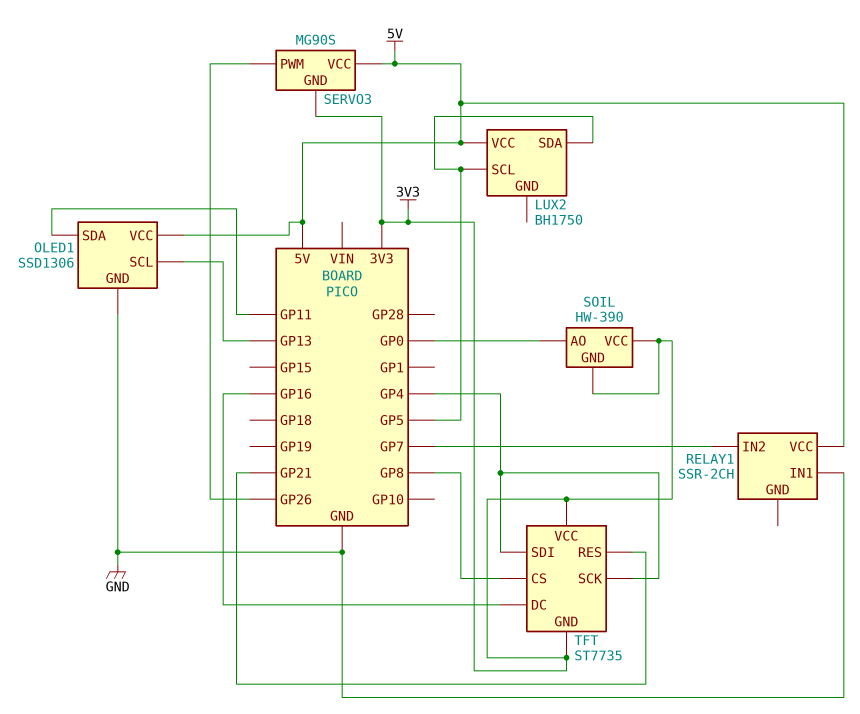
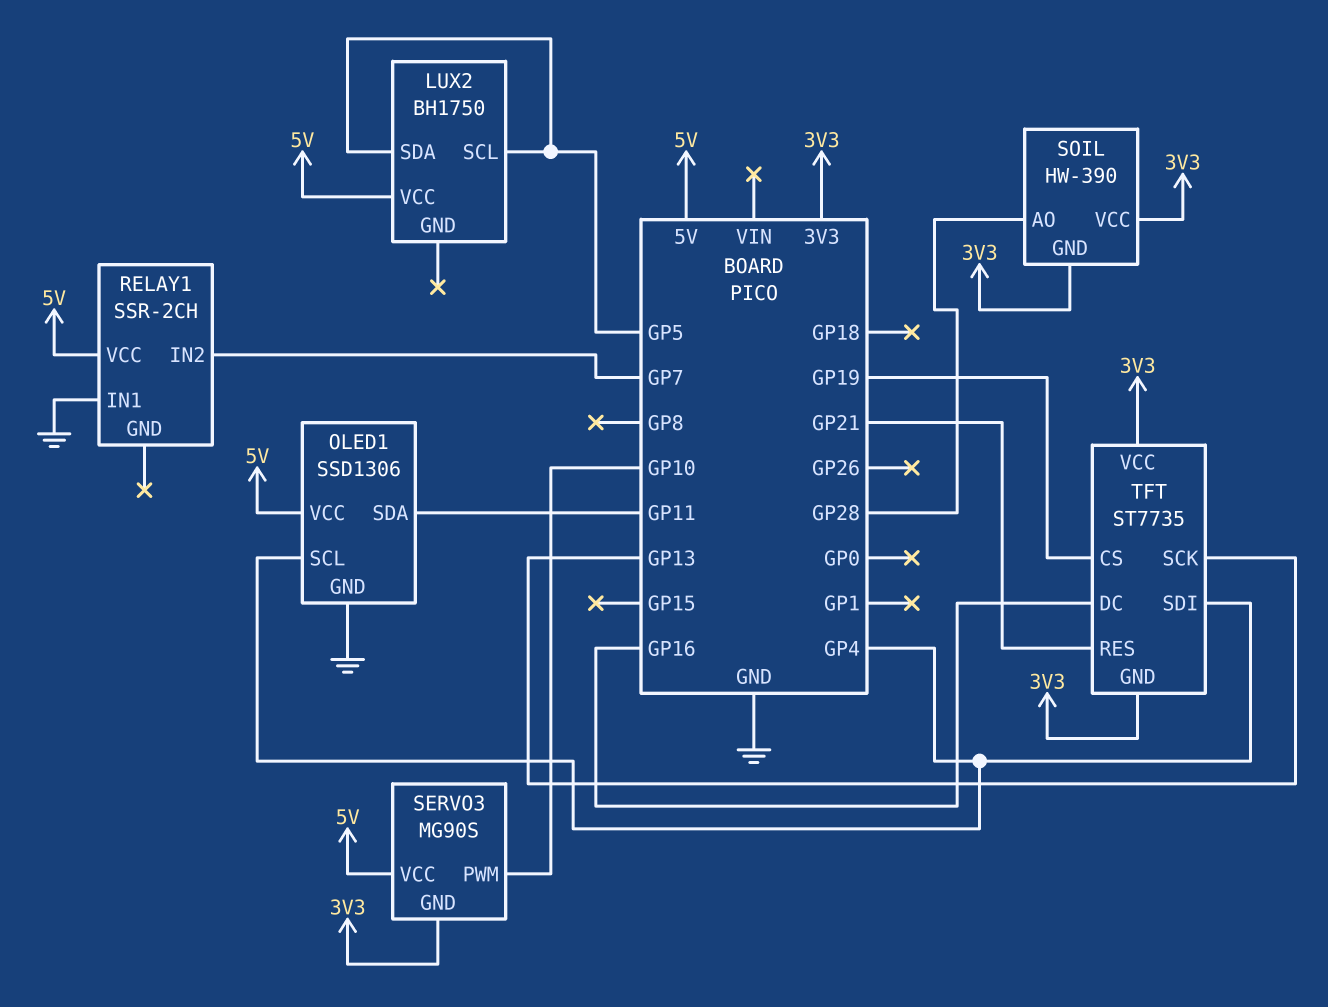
OLED1 pin SCL: GP13 -> GP4
SERVO3 pin PWM: GP26 -> GP10
SOIL pin AO: GP0 -> GP28
TFT pin CS: GP8 -> GP19
TFT pin SCK: GP4 -> GP13

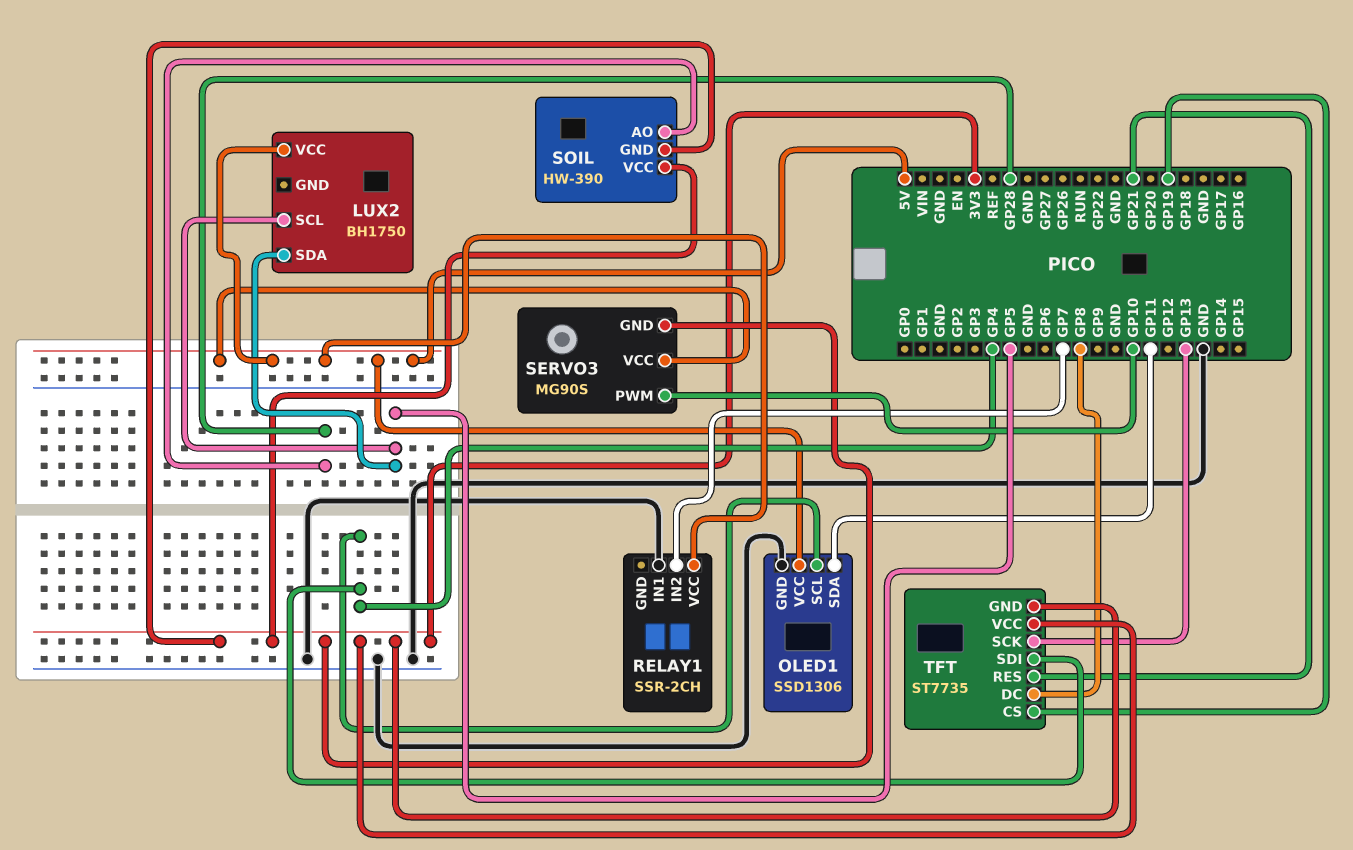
TFT pin DC: GP16 -> GP8

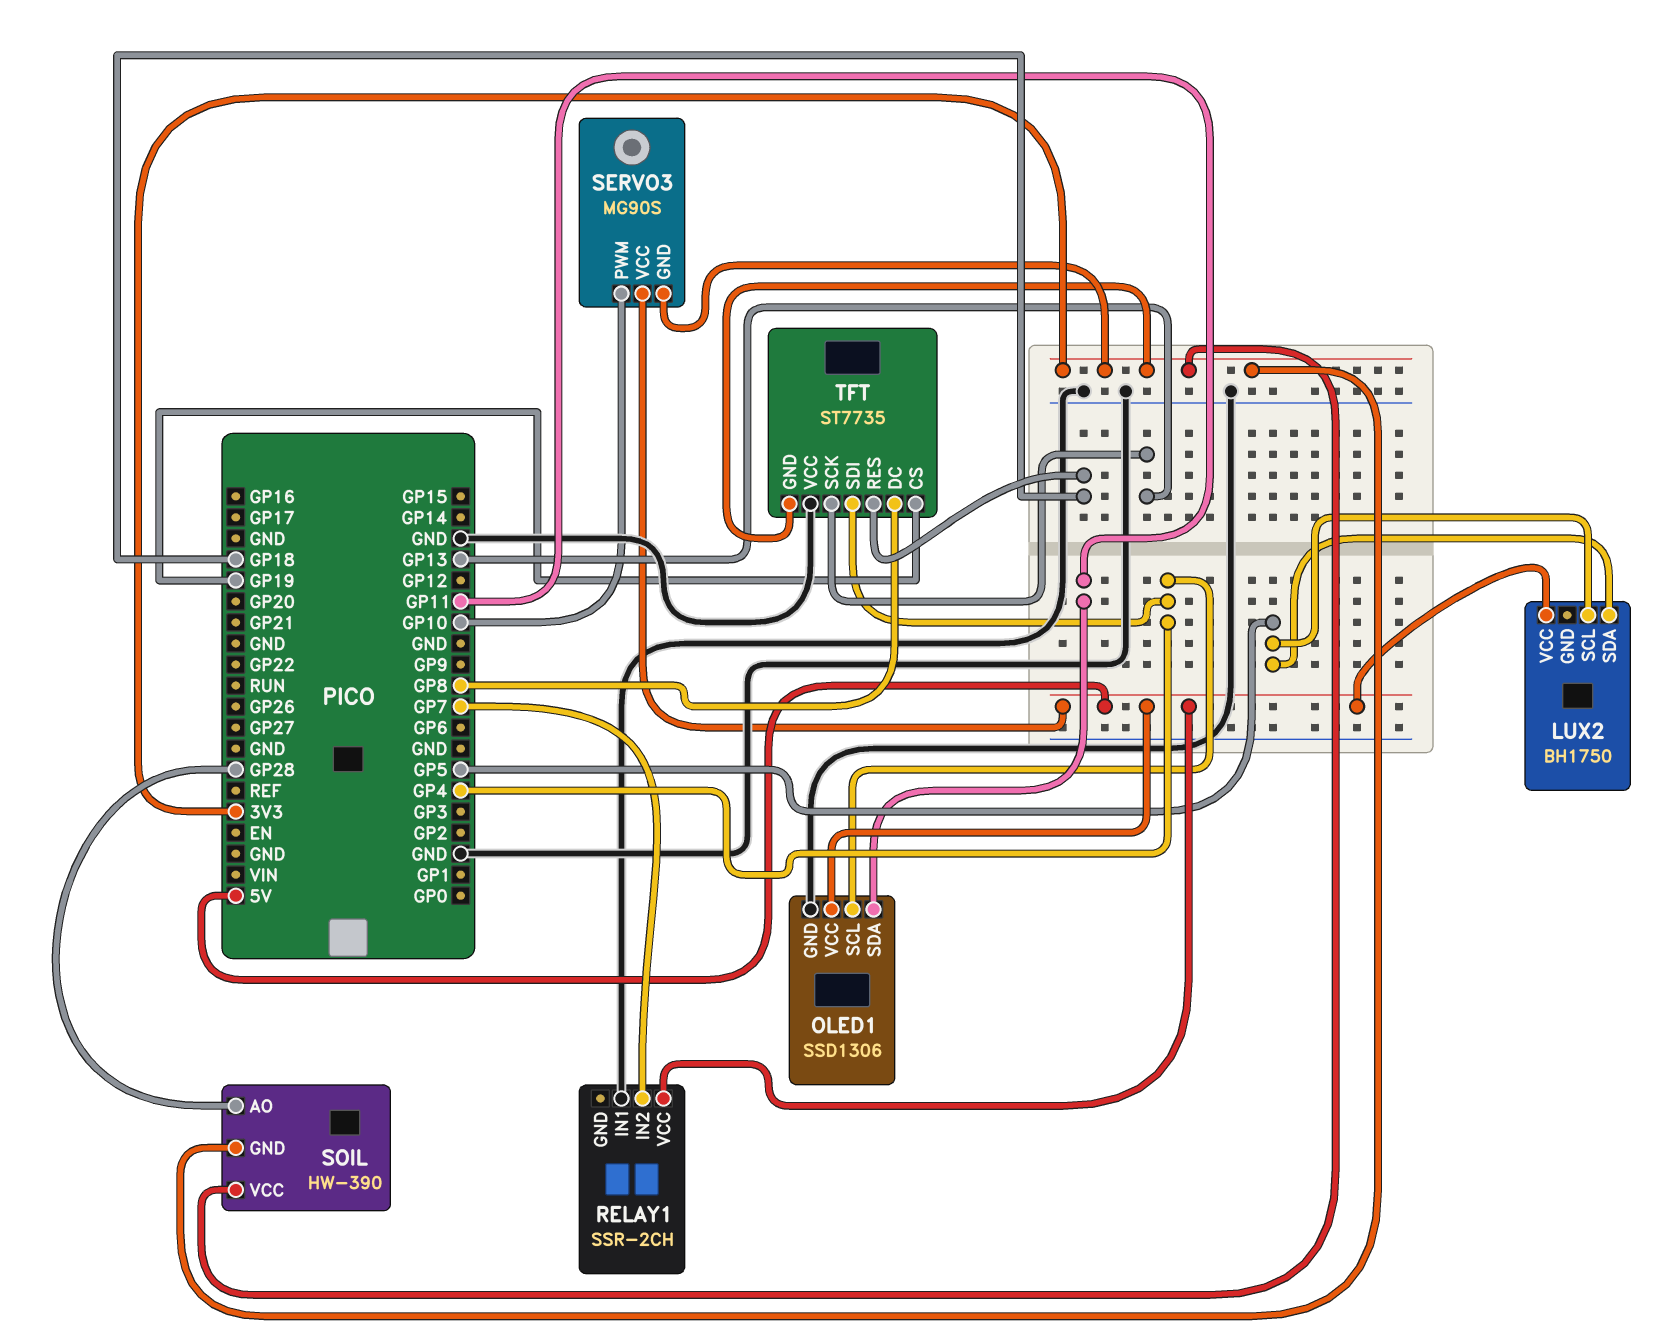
TFT pin RES: GP21 -> GP18
TFT pin VCC: 3V3 -> GND

